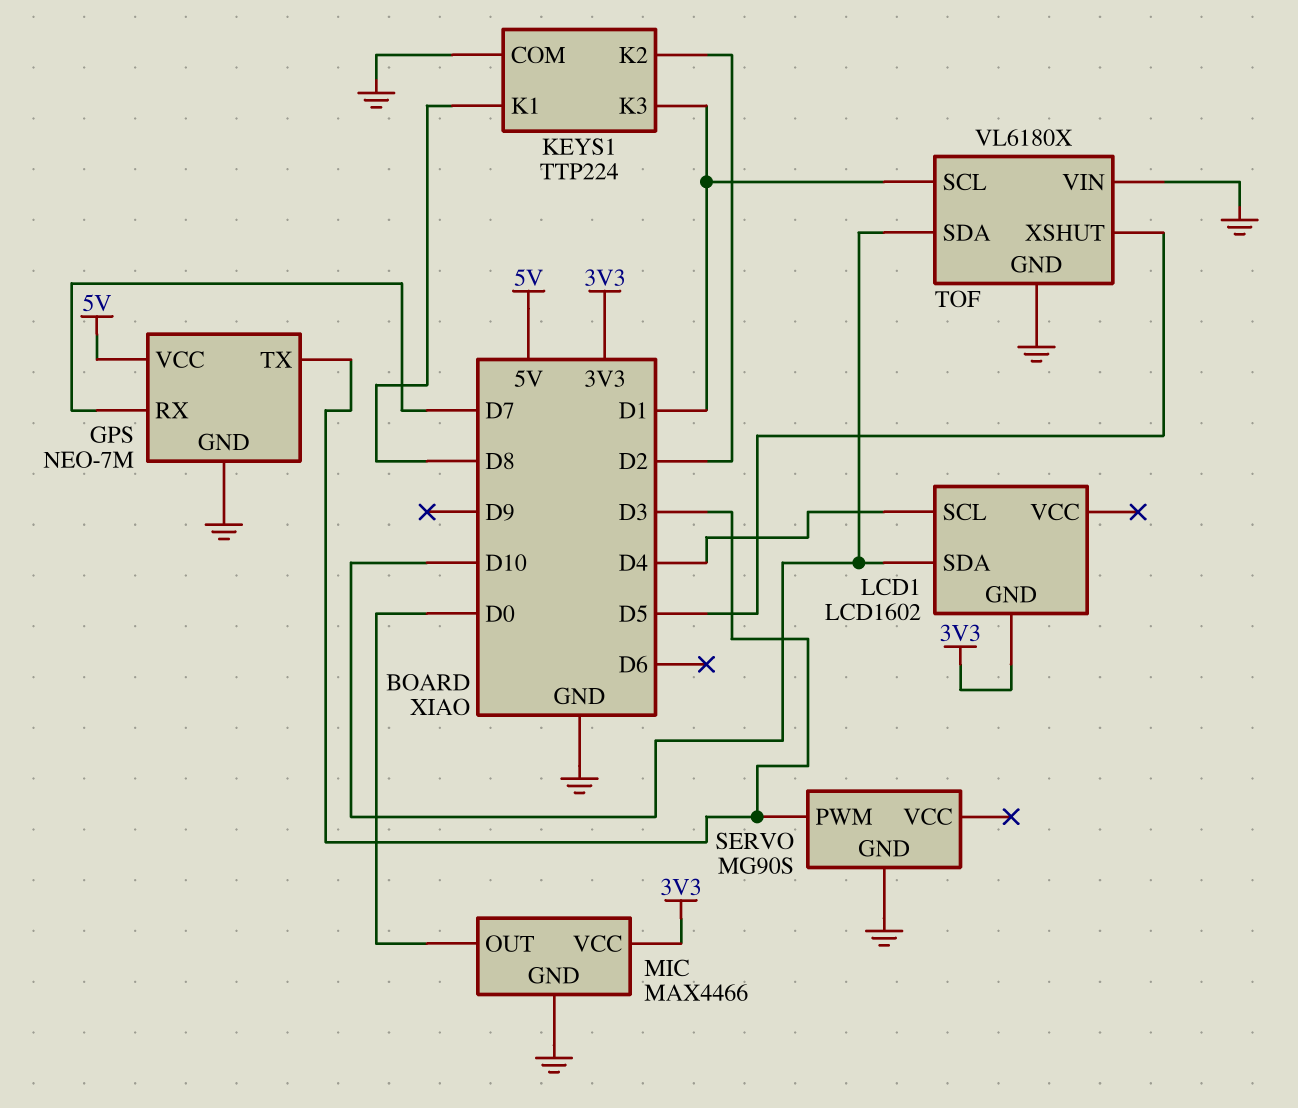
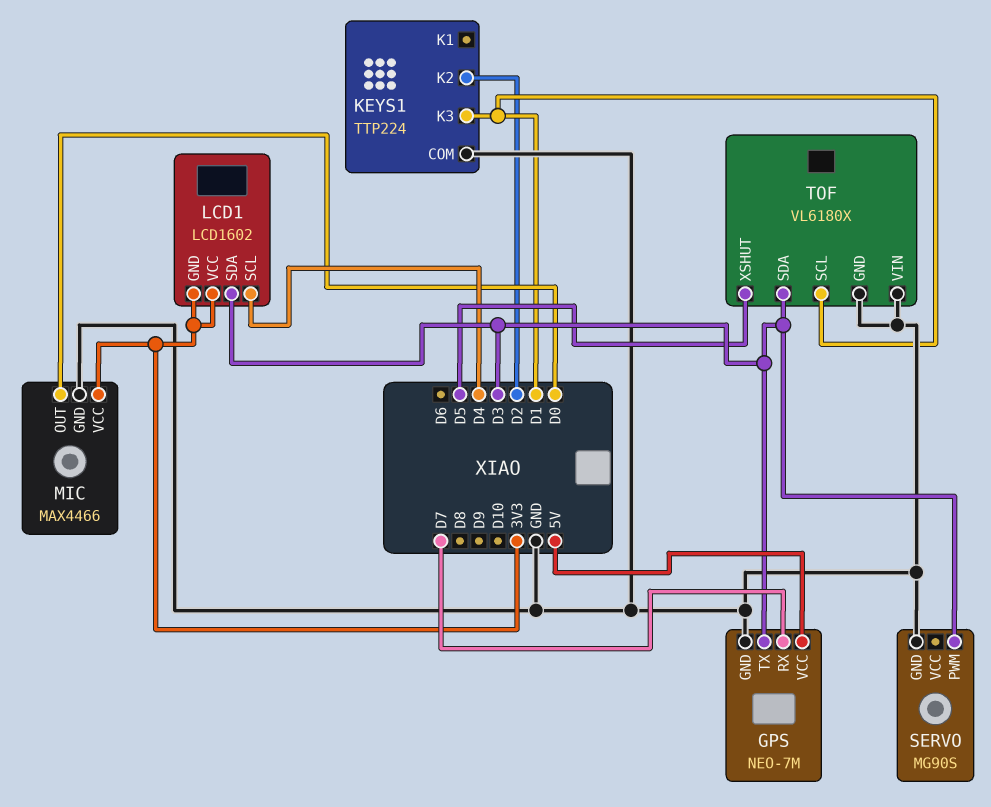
KEYS1 pin K1: D8 -> none
LCD1 pin SDA: D10 -> D3
LCD1 pin VCC: none -> 3V3
TOF pin SDA: D10 -> D3

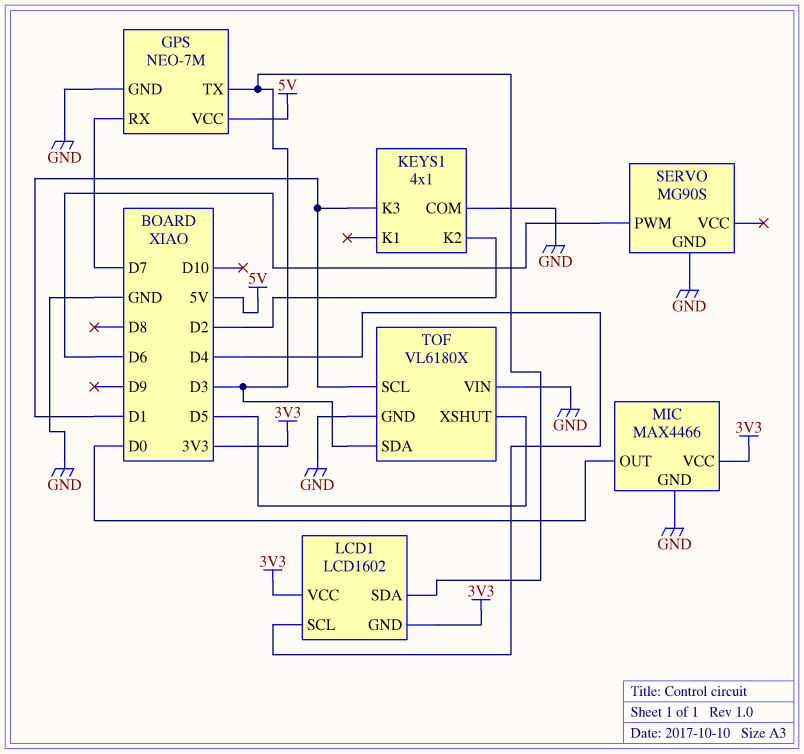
KEYS1: TTP224 -> 4x1
SERVO pin PWM: D3 -> D6

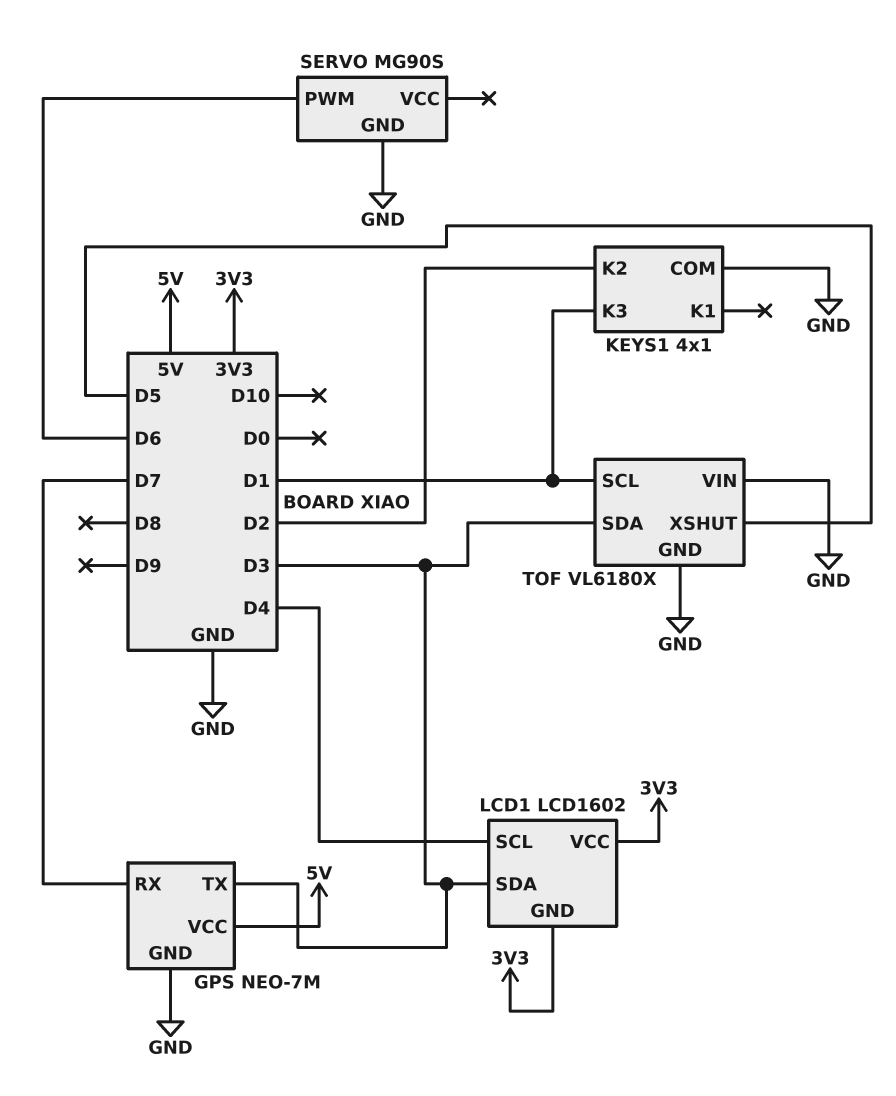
MIC: MAX4466 -> none
MIC pin GND: GND -> none
MIC pin OUT: D0 -> none
MIC pin VCC: 3V3 -> none

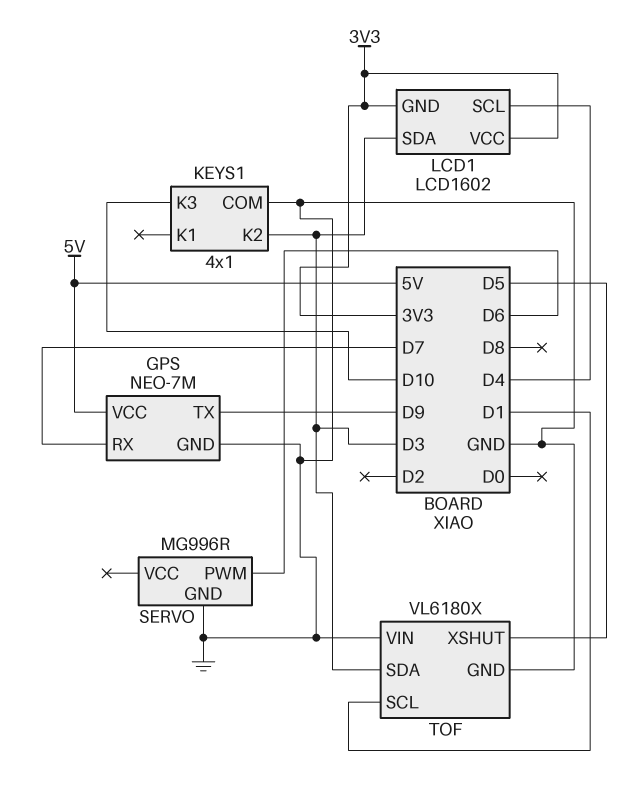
GPS pin TX: D3 -> D9
KEYS1 pin K2: D2 -> D3
KEYS1 pin K3: D1 -> D10
SERVO: MG90S -> MG996R

